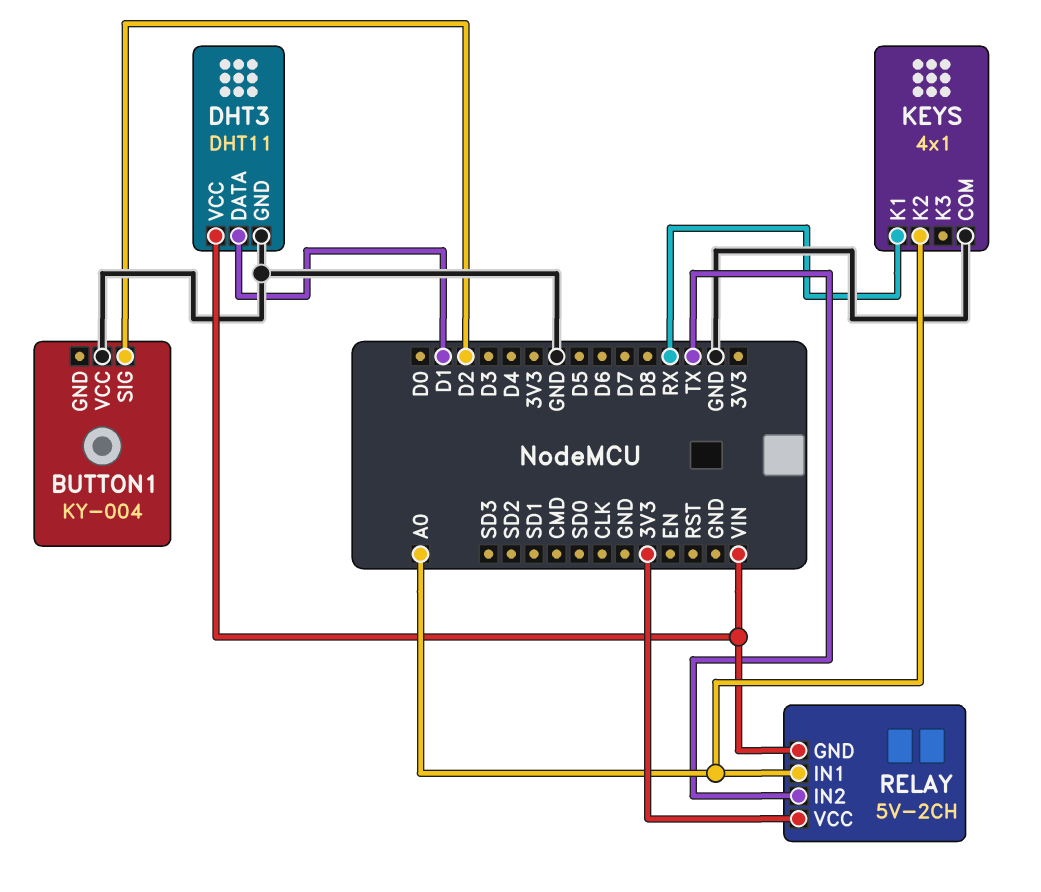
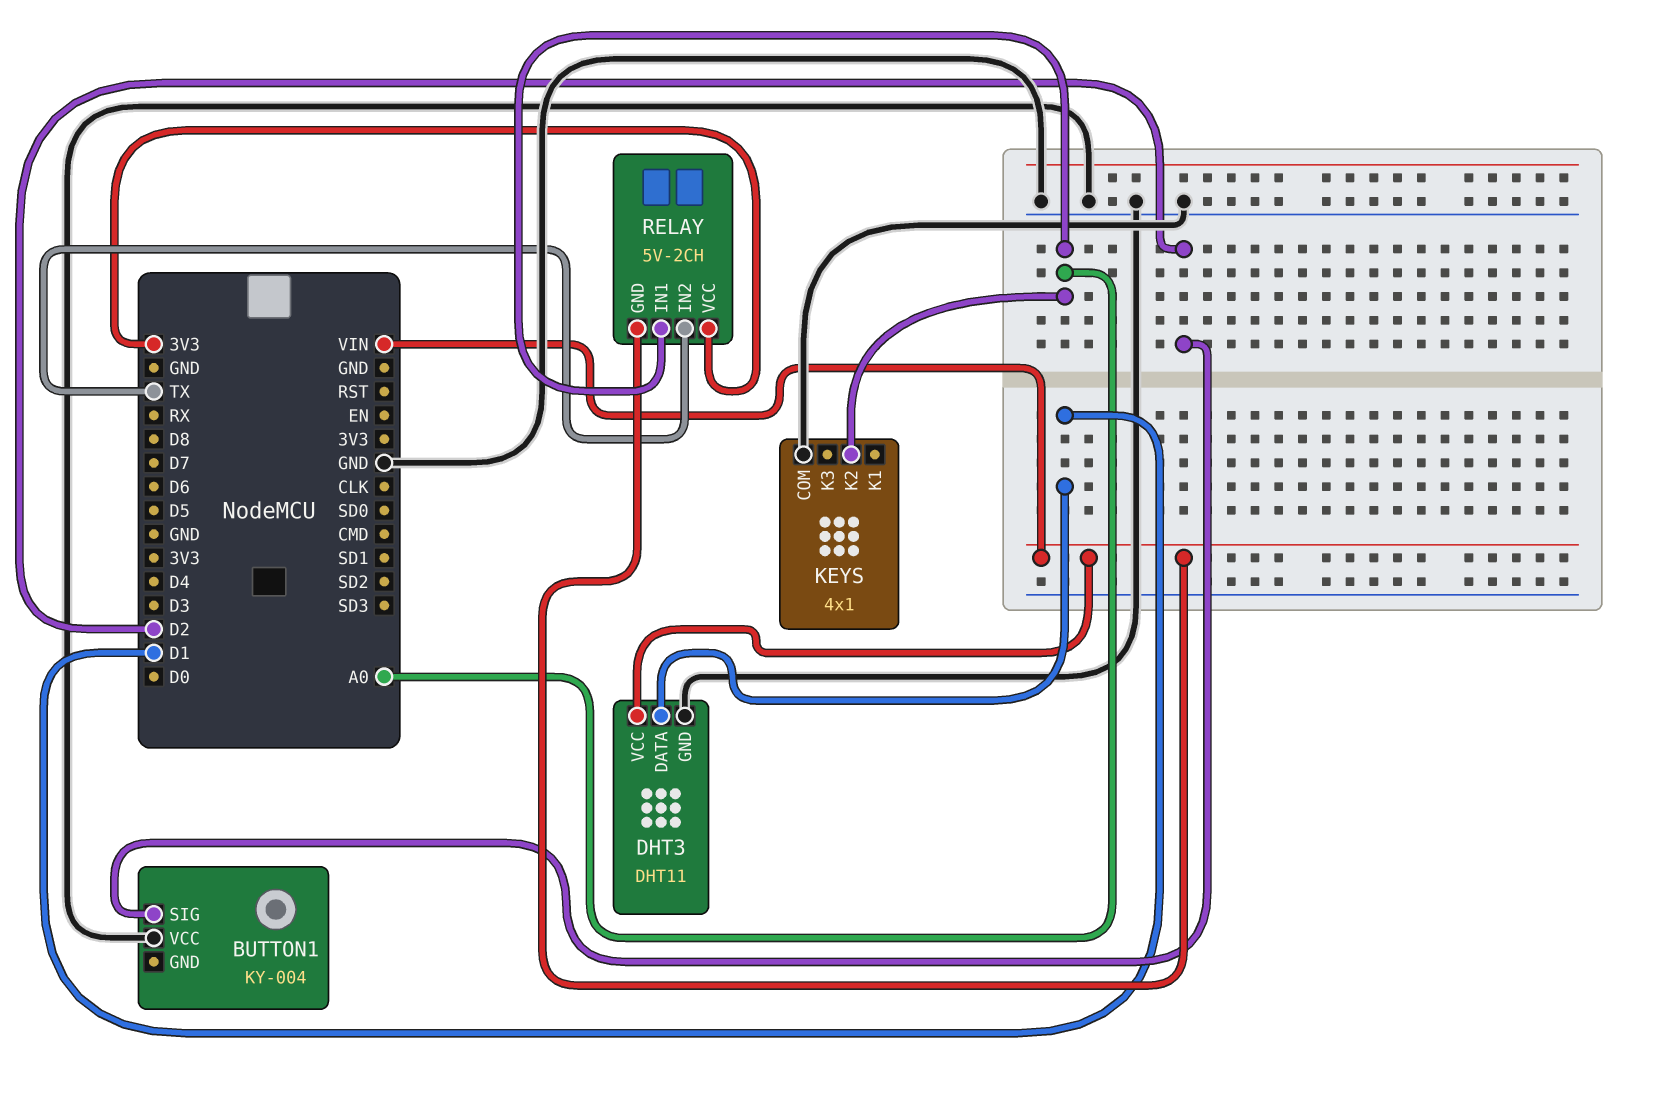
KEYS pin K1: RX -> none

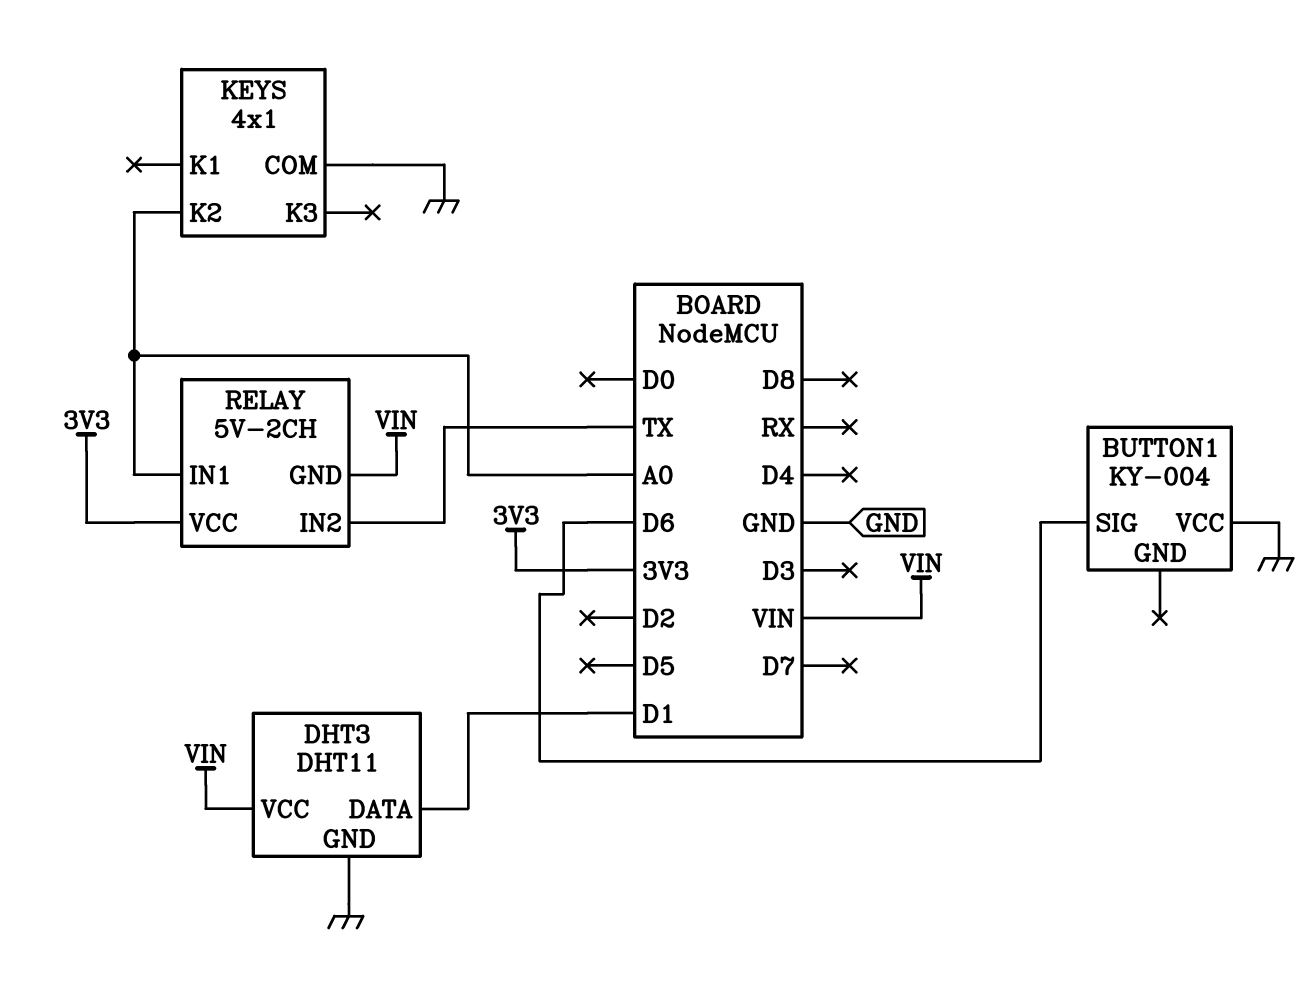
BUTTON1 pin SIG: D2 -> D6

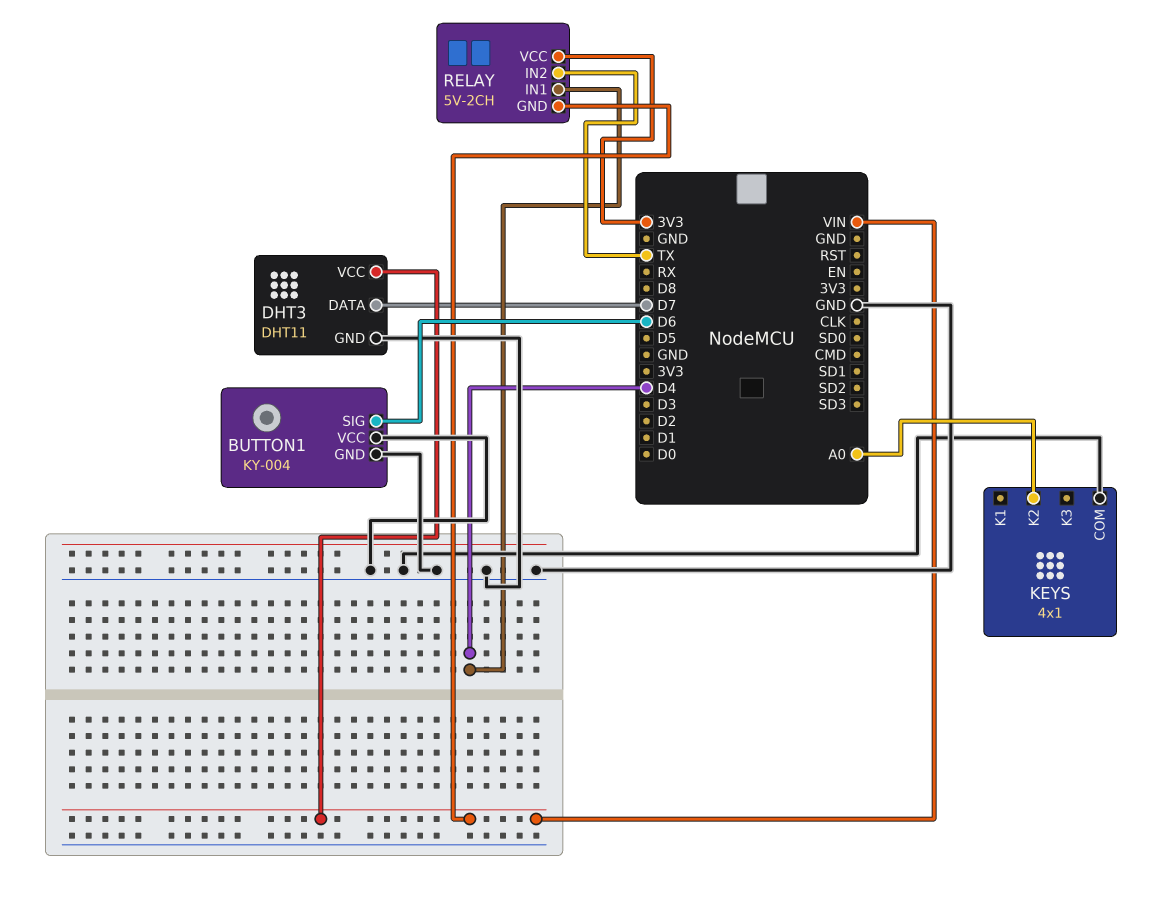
BUTTON1 pin GND: none -> GND
DHT3 pin DATA: D1 -> D7
RELAY pin IN1: A0 -> D4

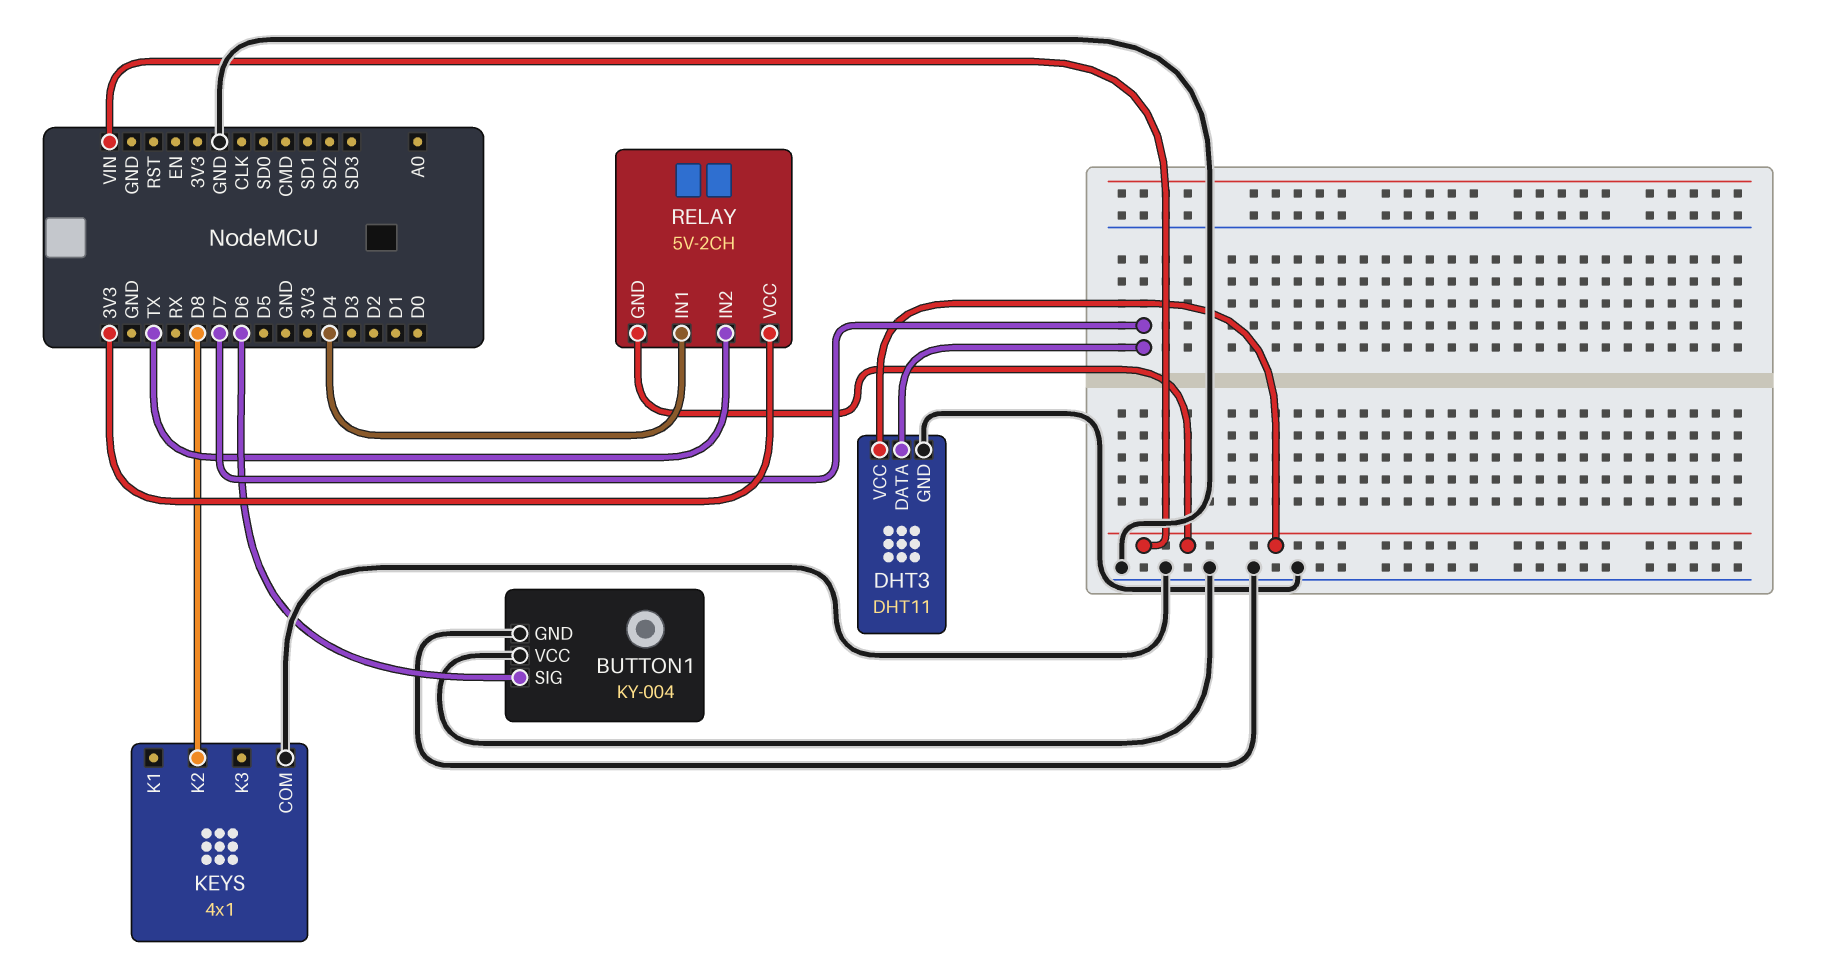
KEYS pin K2: A0 -> D8

